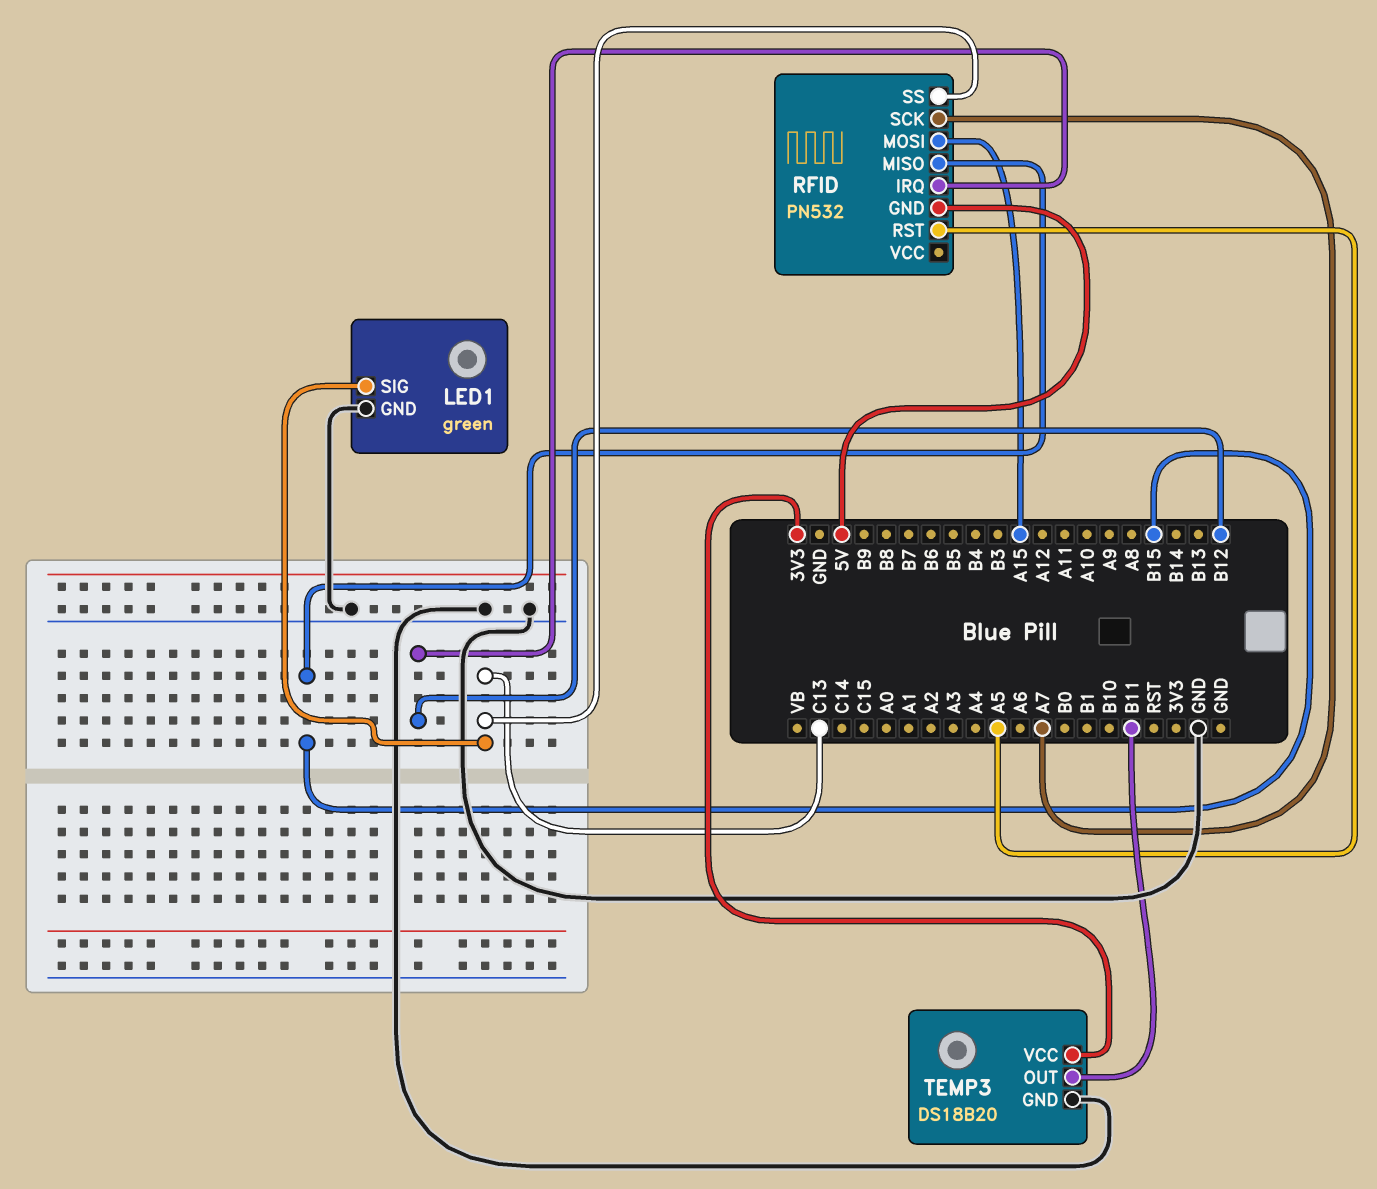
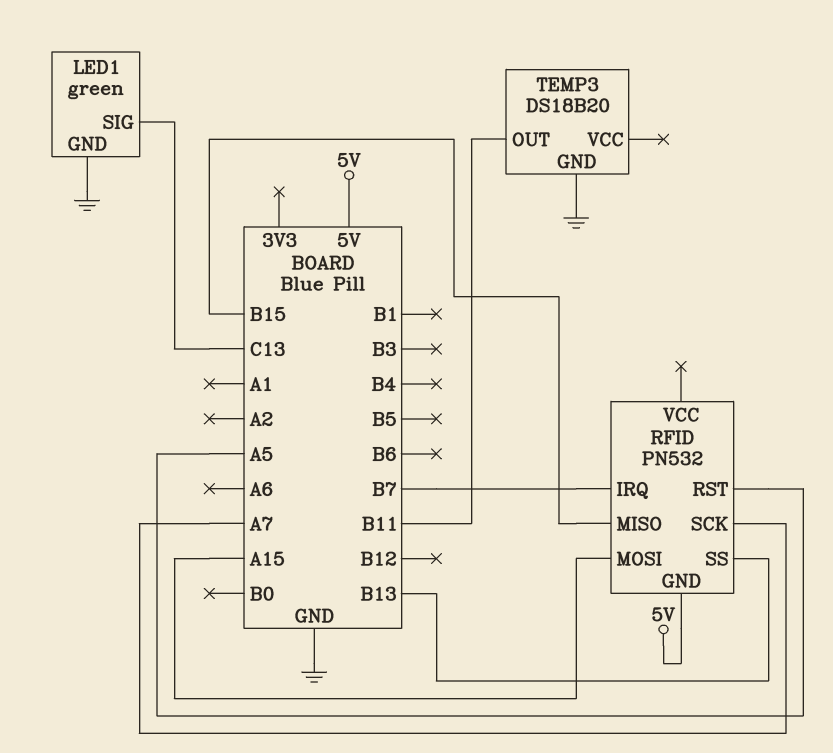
RFID pin IRQ: B12 -> B7
RFID pin SS: C13 -> B13
TEMP3 pin VCC: 3V3 -> none

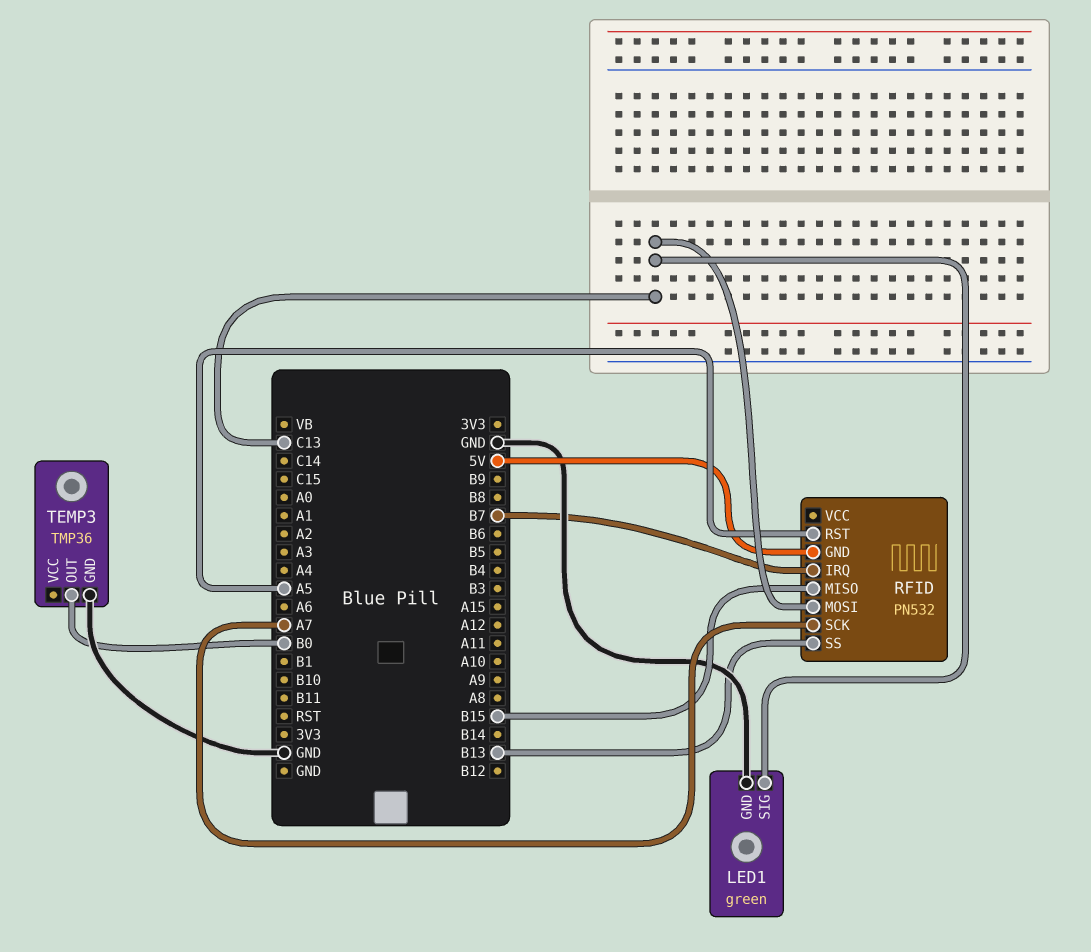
RFID pin MOSI: A15 -> C13
TEMP3: DS18B20 -> TMP36
TEMP3 pin OUT: B11 -> B0

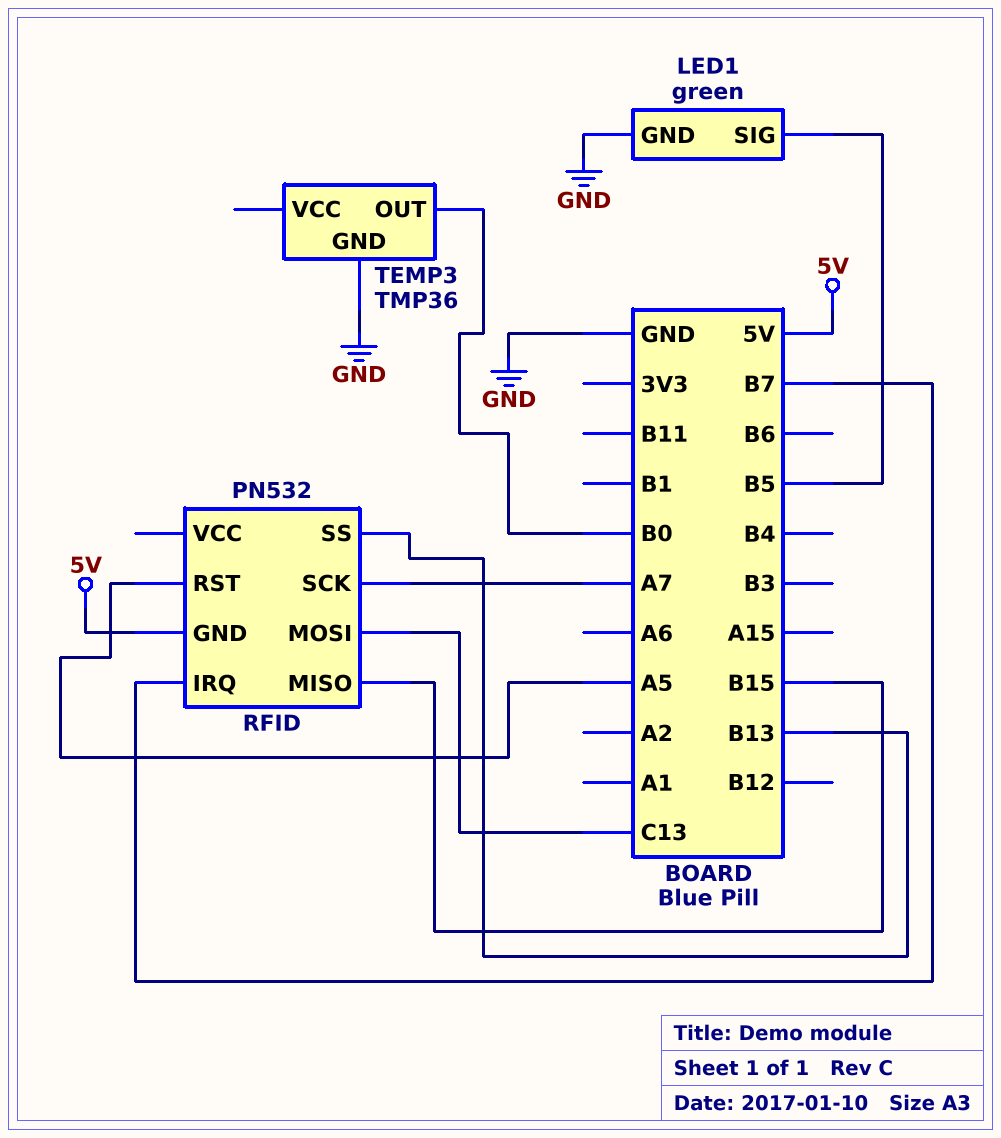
LED1 pin SIG: C13 -> B5

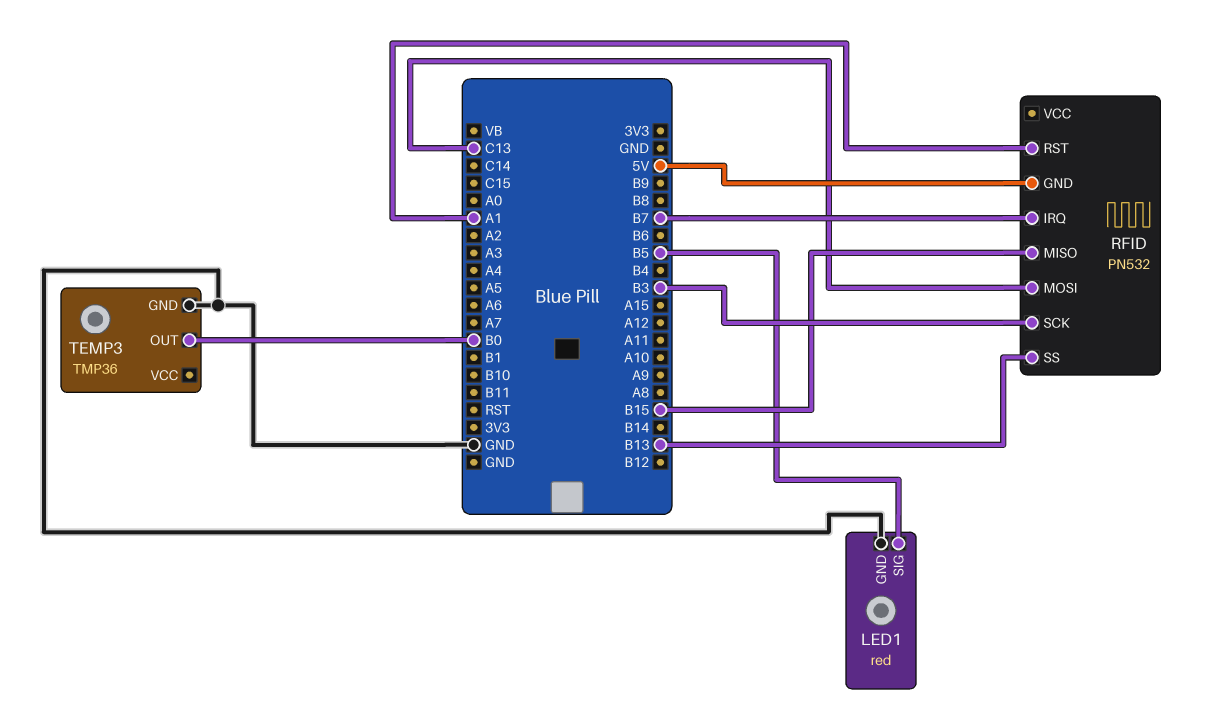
LED1: green -> red
RFID pin RST: A5 -> A1
RFID pin SCK: A7 -> B3

